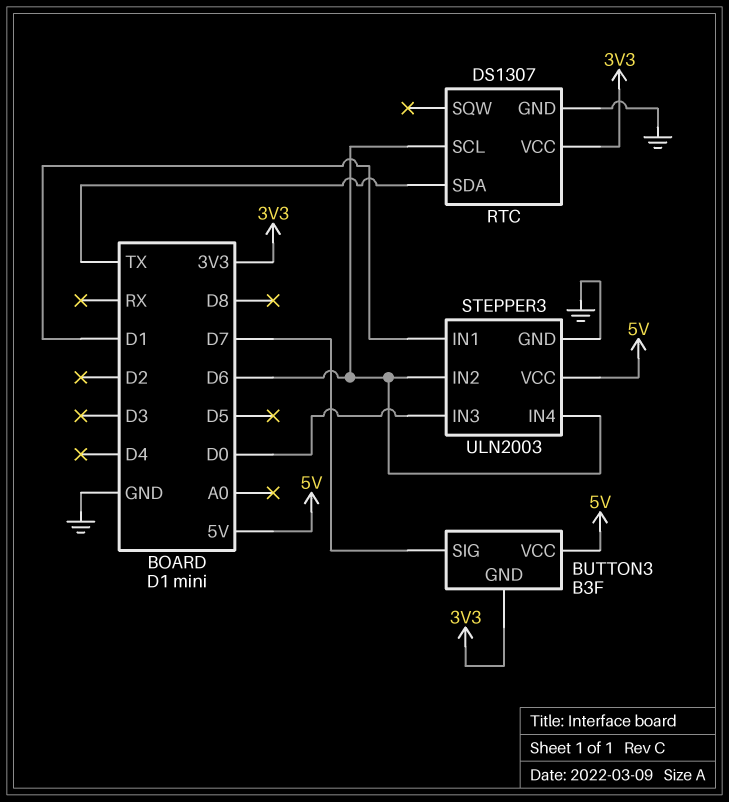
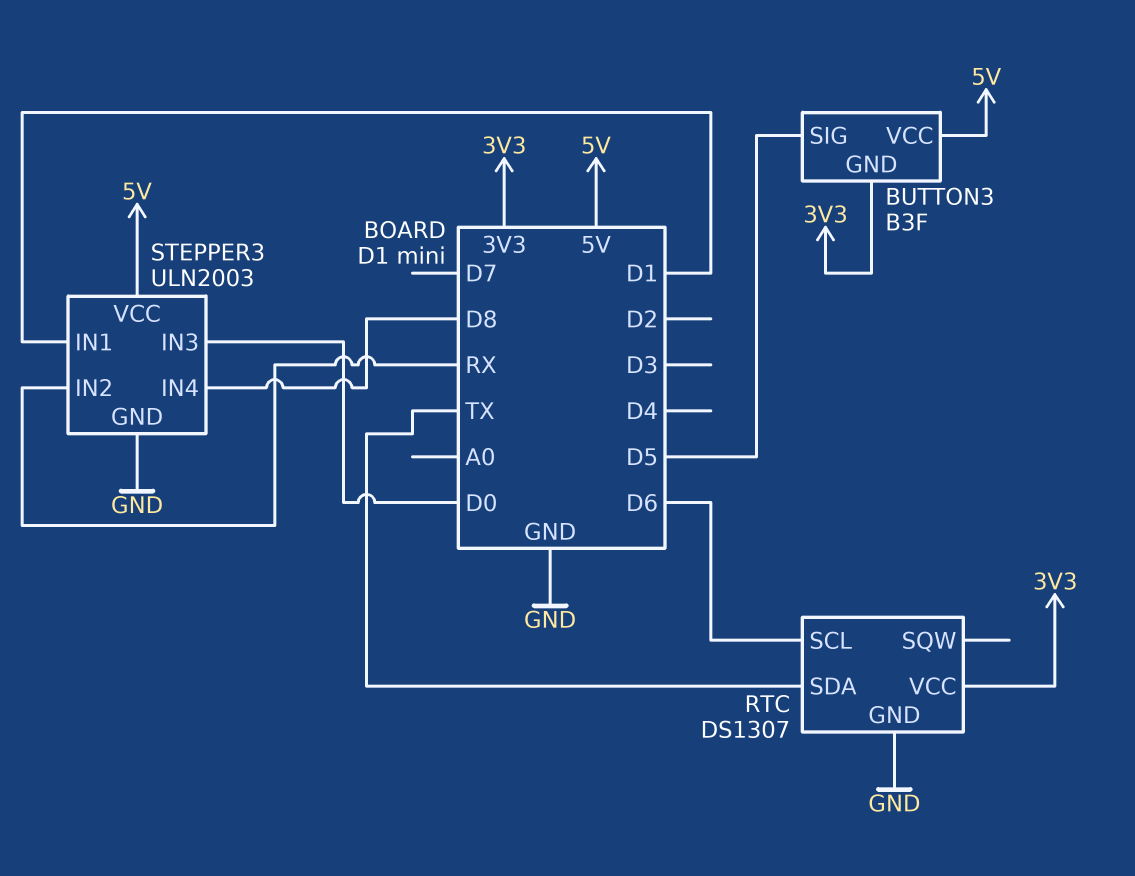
BUTTON3 pin SIG: D7 -> D5
STEPPER3 pin IN2: D6 -> RX
STEPPER3 pin IN4: D6 -> D8

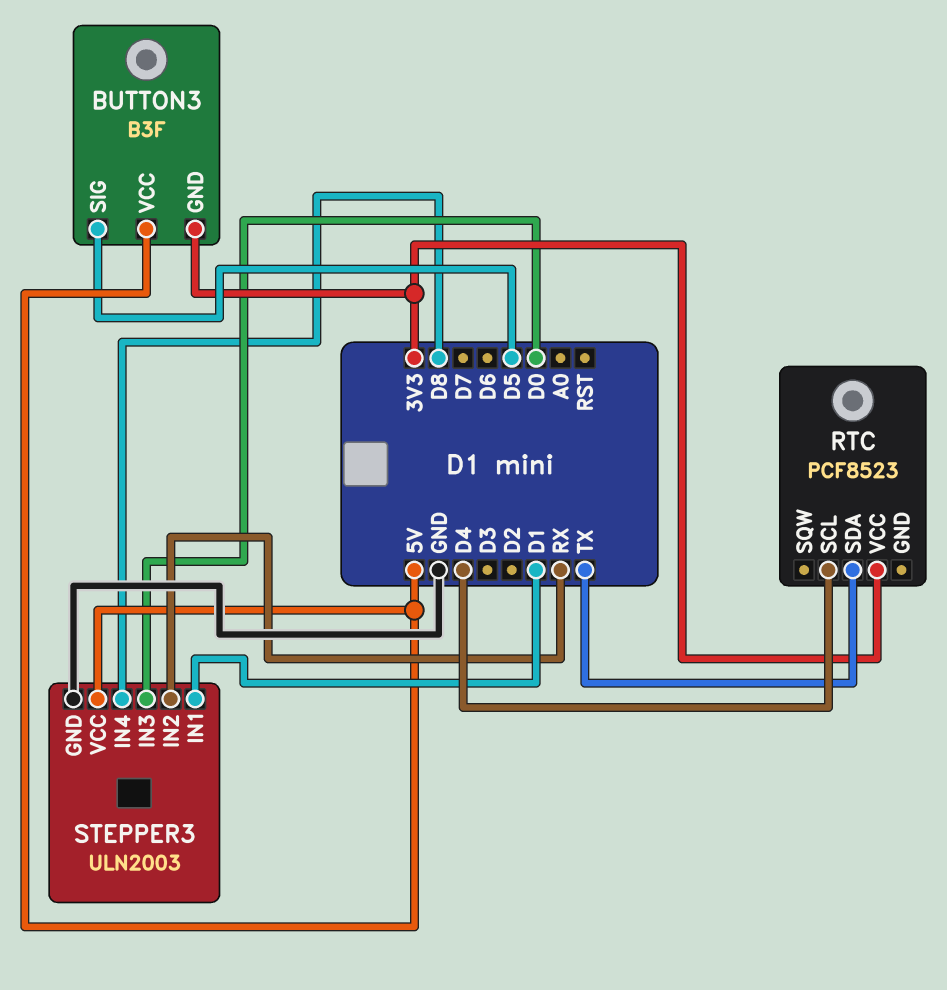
RTC: DS1307 -> PCF8523
RTC pin GND: GND -> none
RTC pin SCL: D6 -> D4

